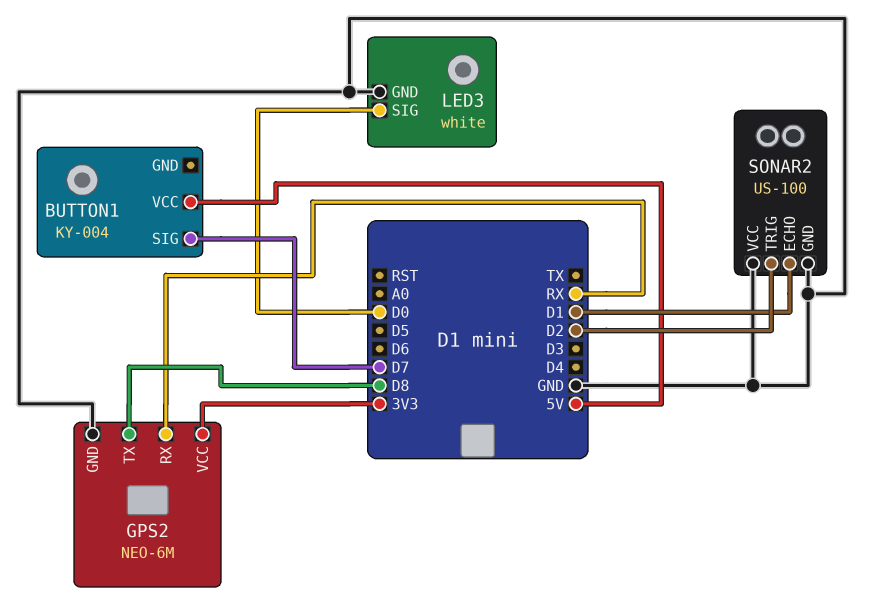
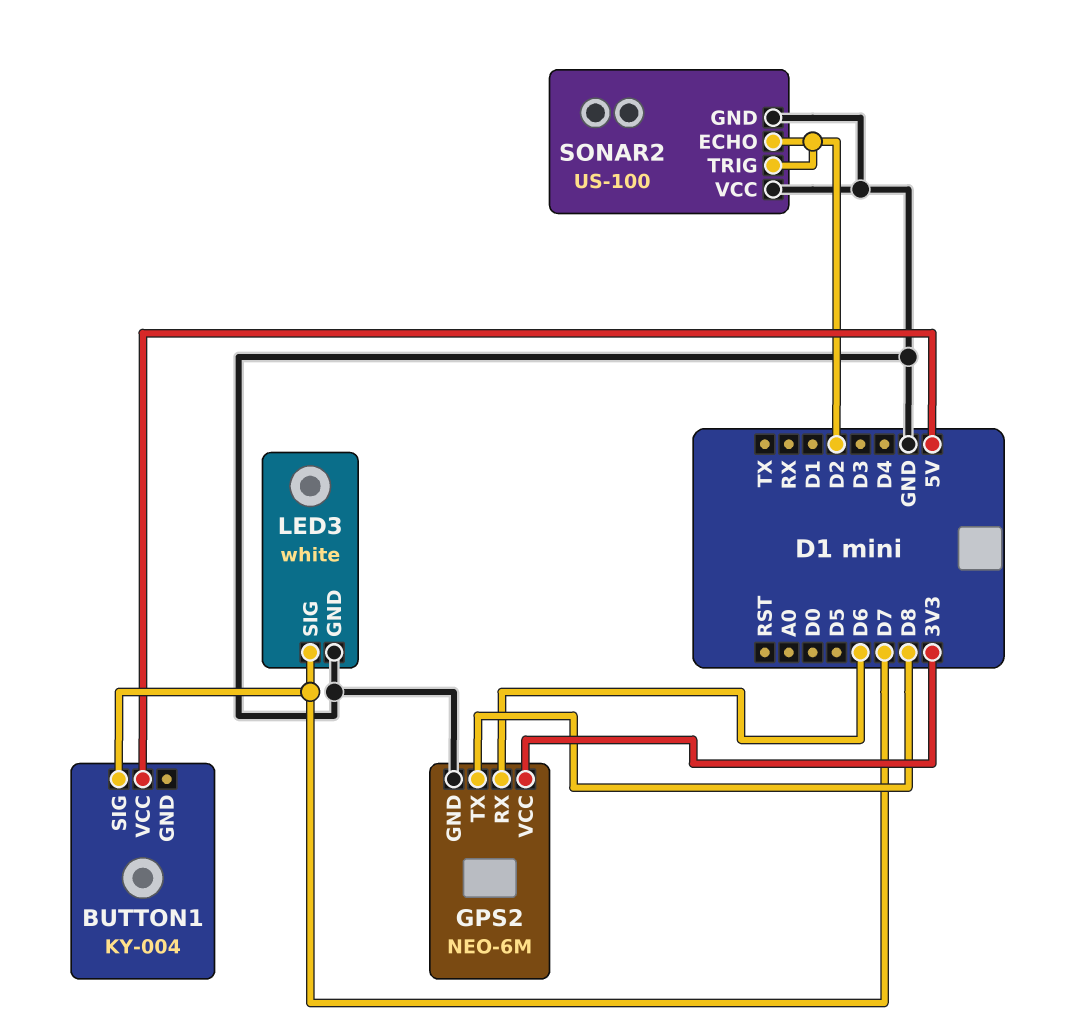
GPS2 pin RX: RX -> D6
LED3 pin SIG: D0 -> D7
SONAR2 pin ECHO: D1 -> D2

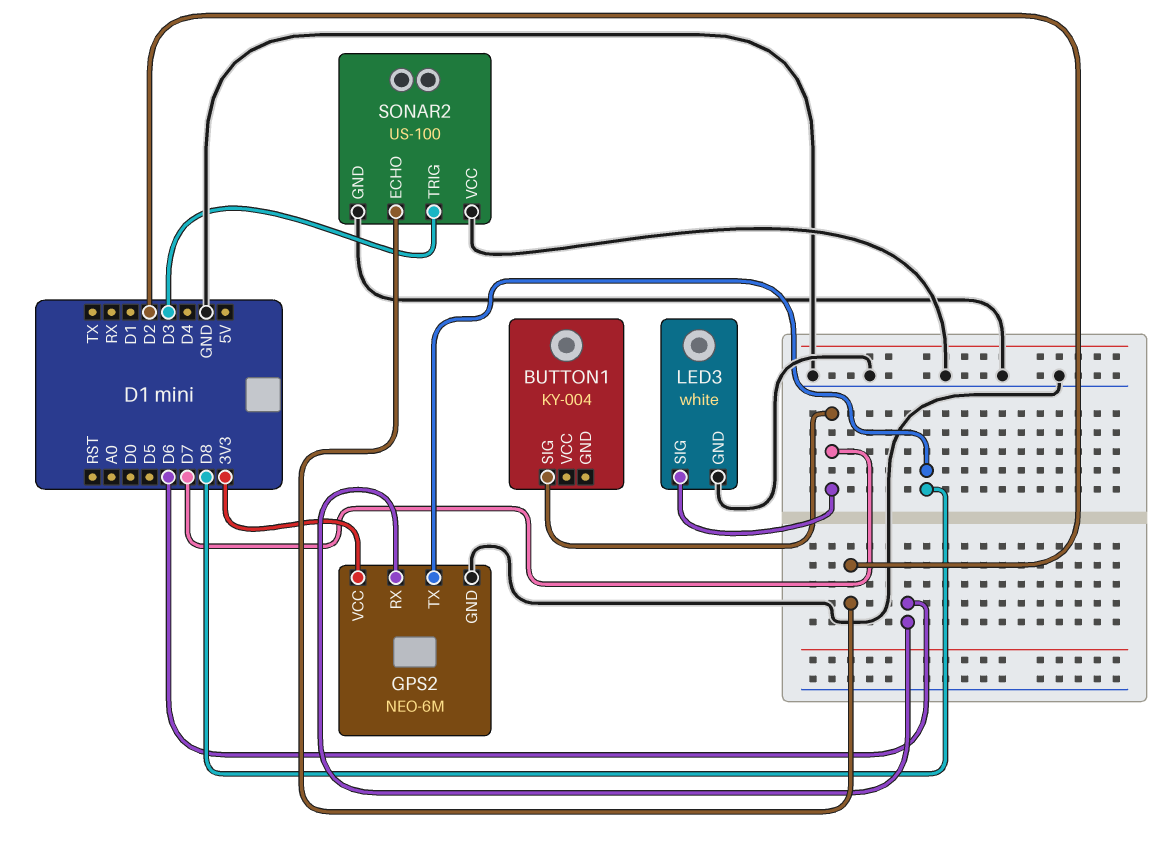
BUTTON1 pin VCC: 5V -> none
SONAR2 pin TRIG: D2 -> D3

